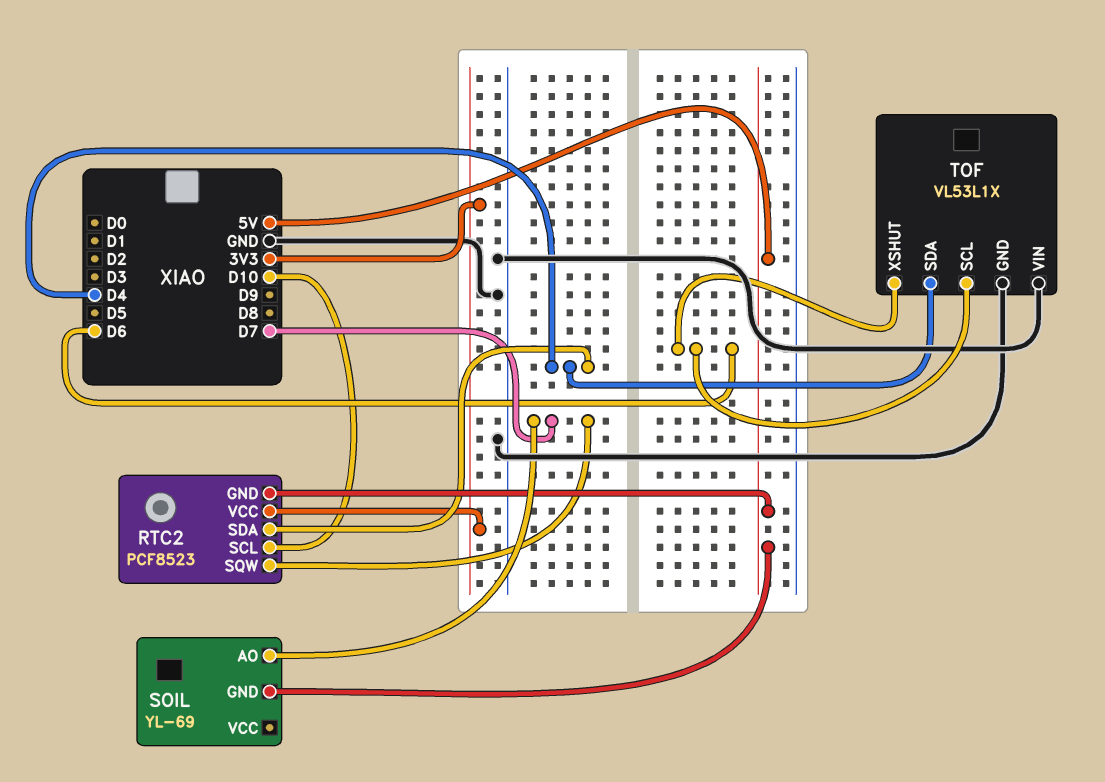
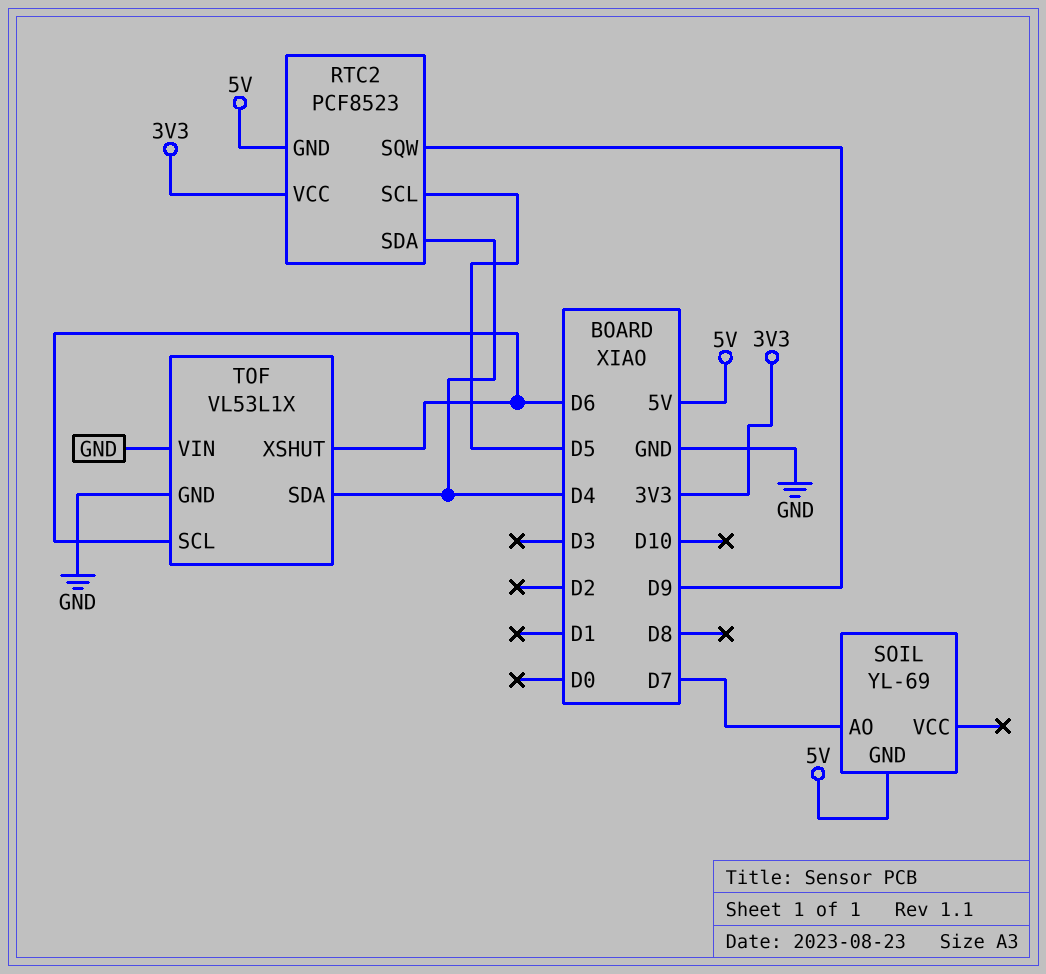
RTC2 pin SCL: D10 -> D5
RTC2 pin SQW: D7 -> D9

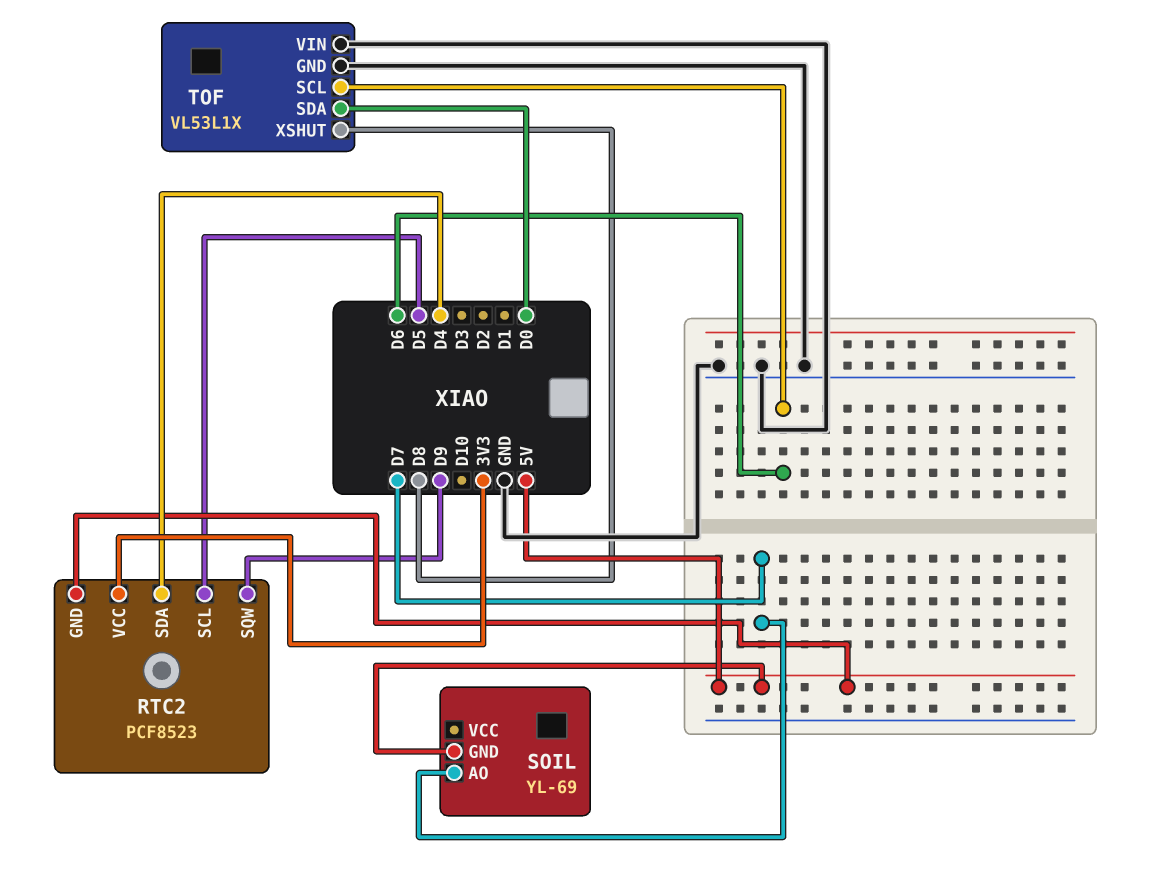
TOF pin SDA: D4 -> D0
TOF pin XSHUT: D6 -> D8

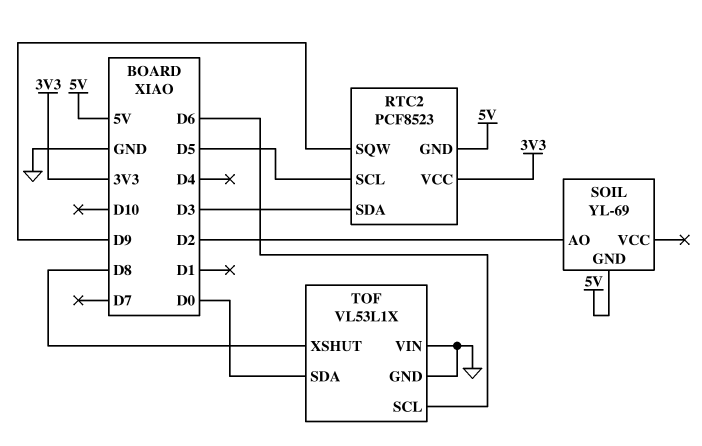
RTC2 pin SDA: D4 -> D3
SOIL pin AO: D7 -> D2

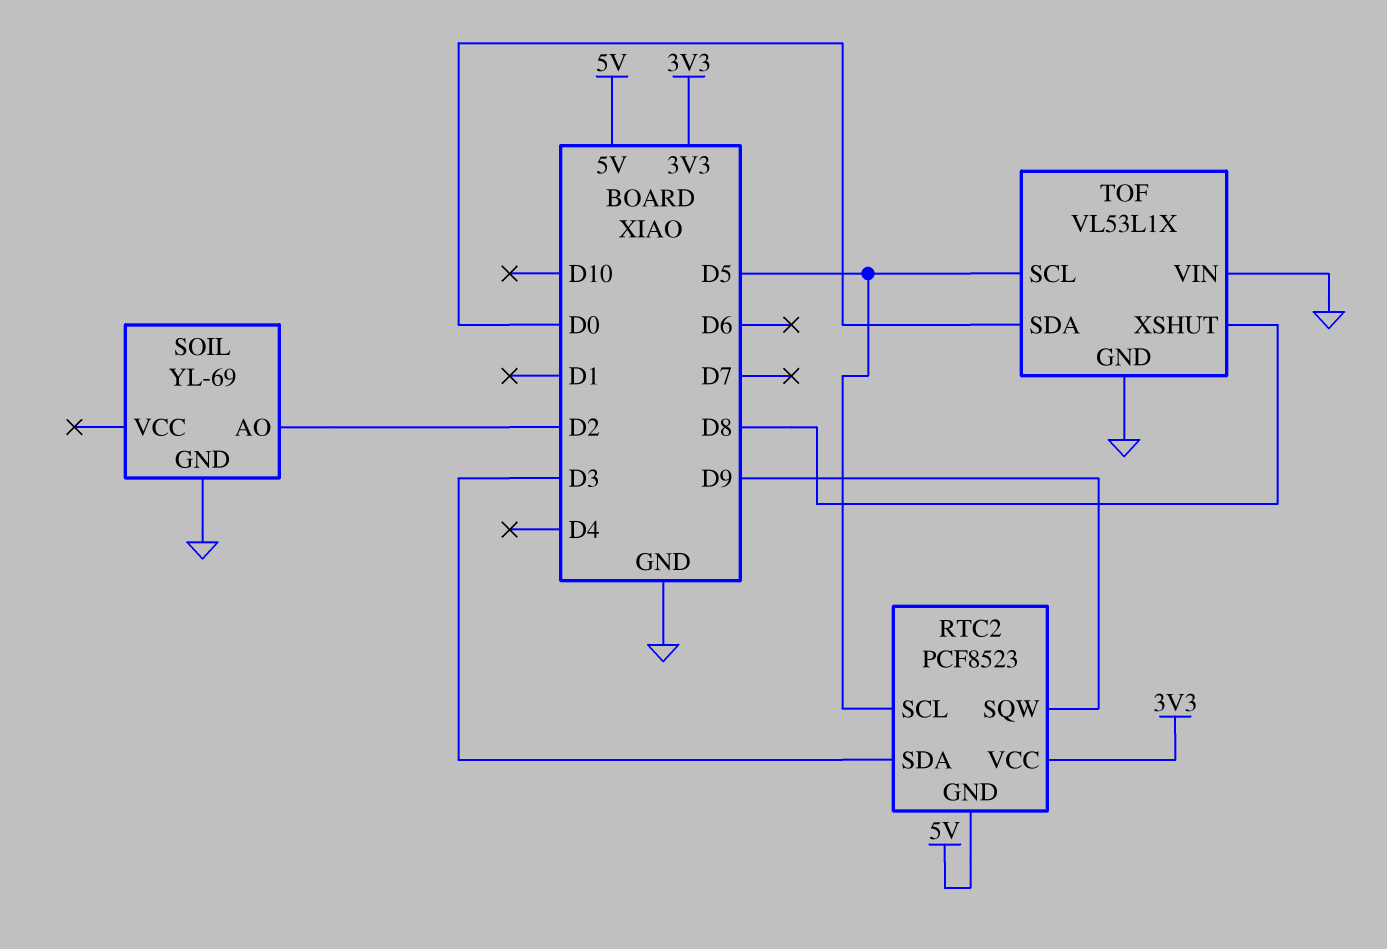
SOIL pin GND: 5V -> GND
TOF pin SCL: D6 -> D5

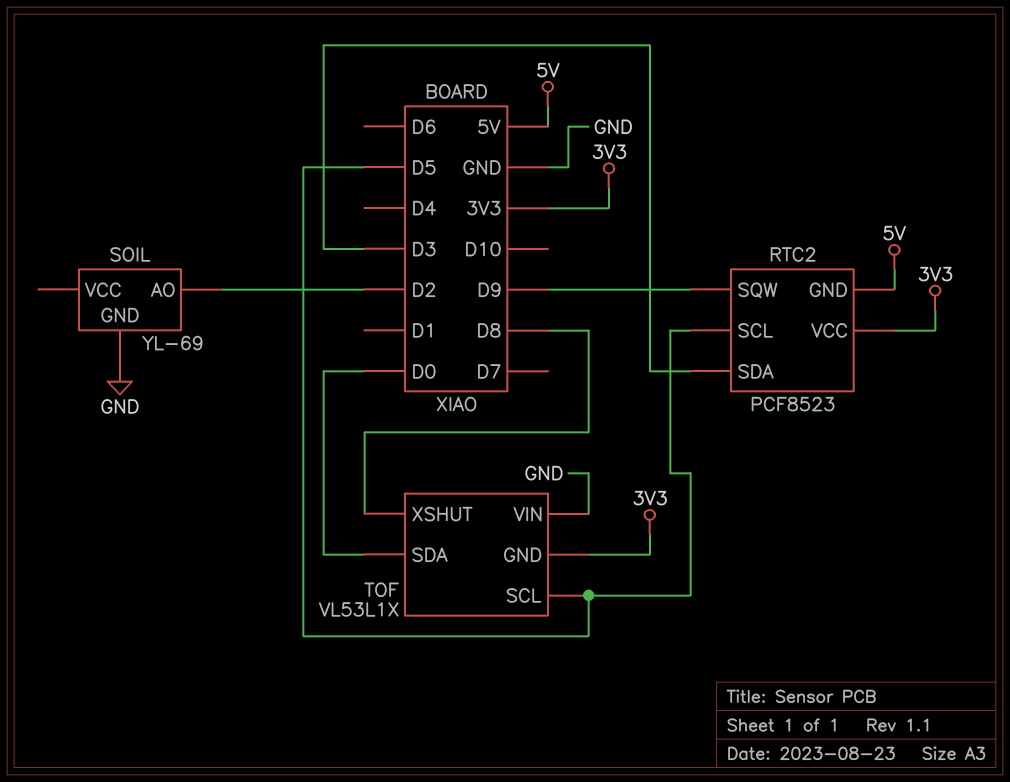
TOF pin GND: GND -> 3V3

